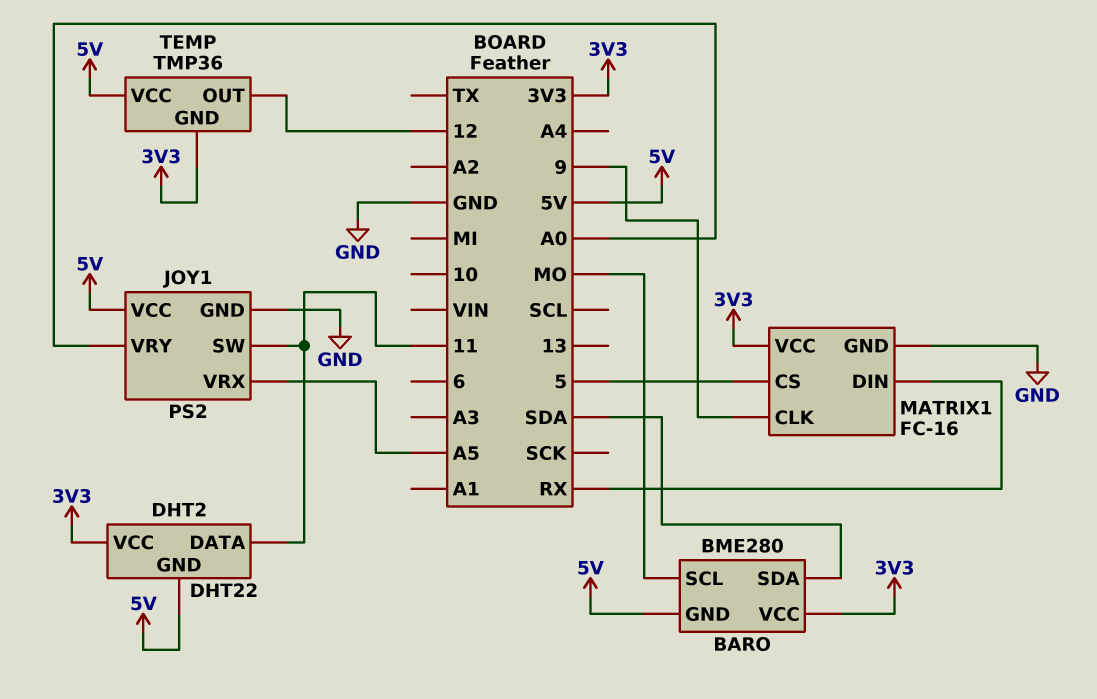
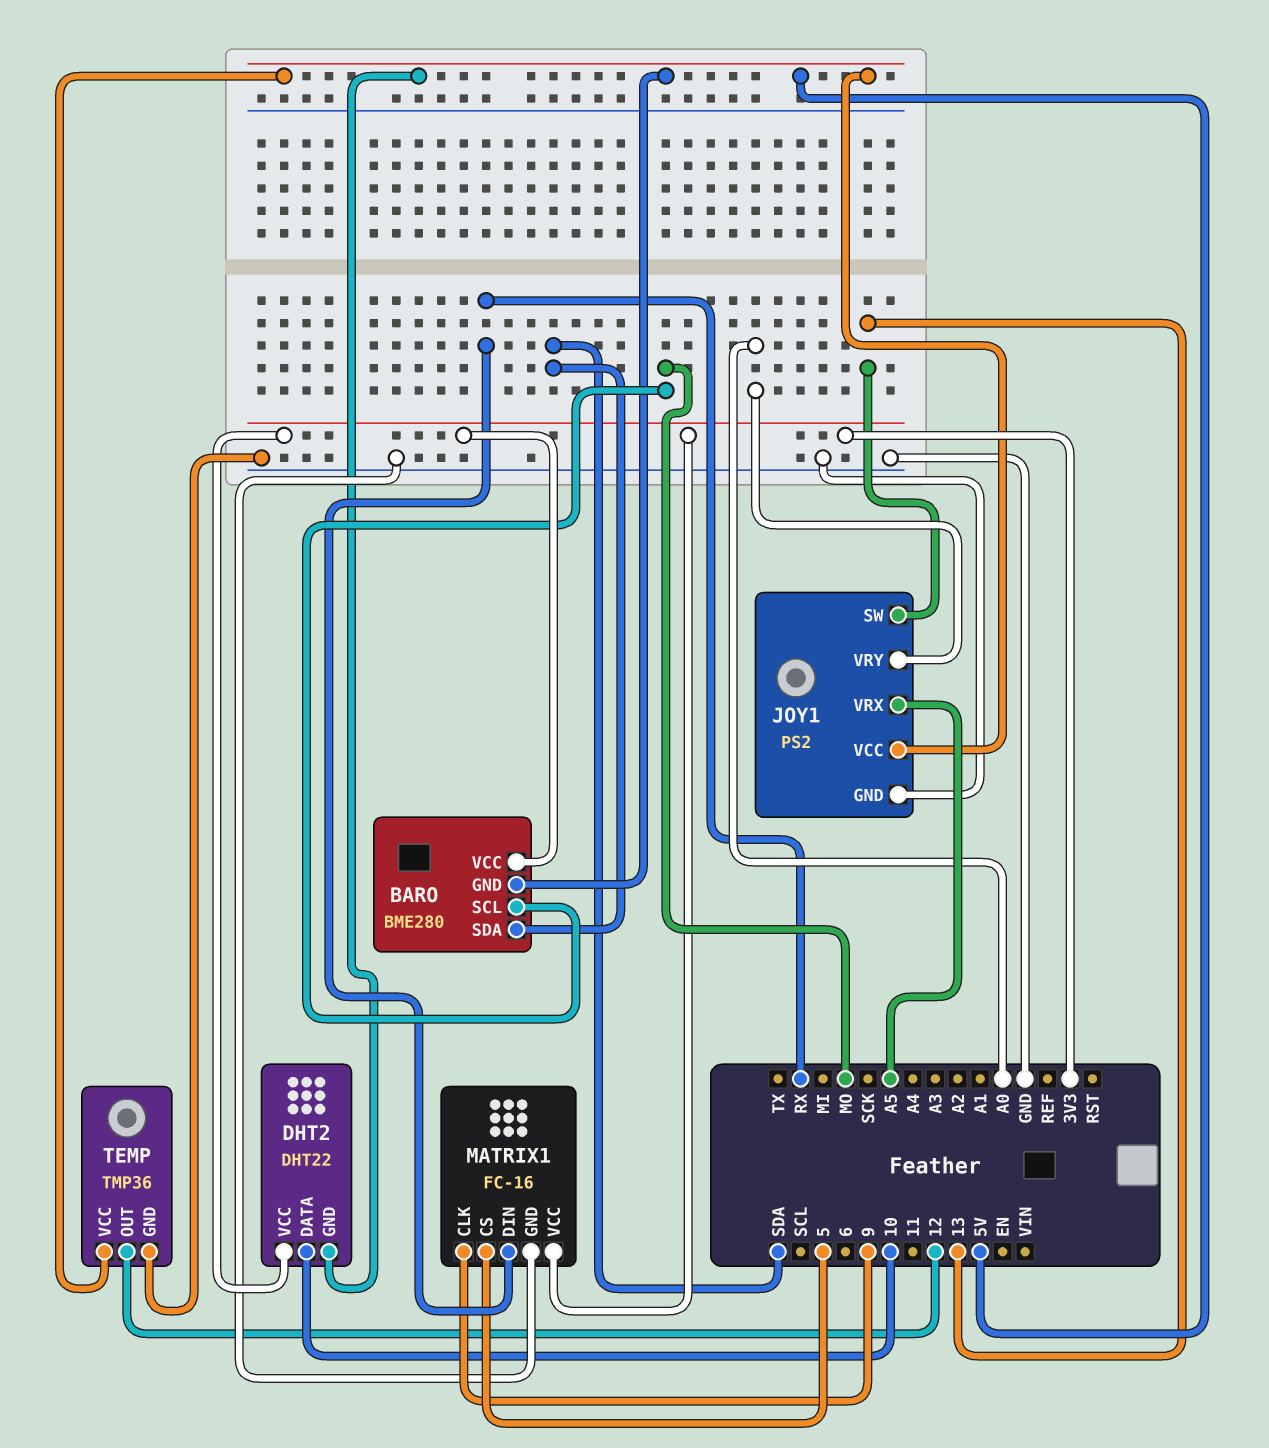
DHT2 pin DATA: 11 -> 10
JOY1 pin SW: 11 -> 13
TEMP pin GND: 3V3 -> GND

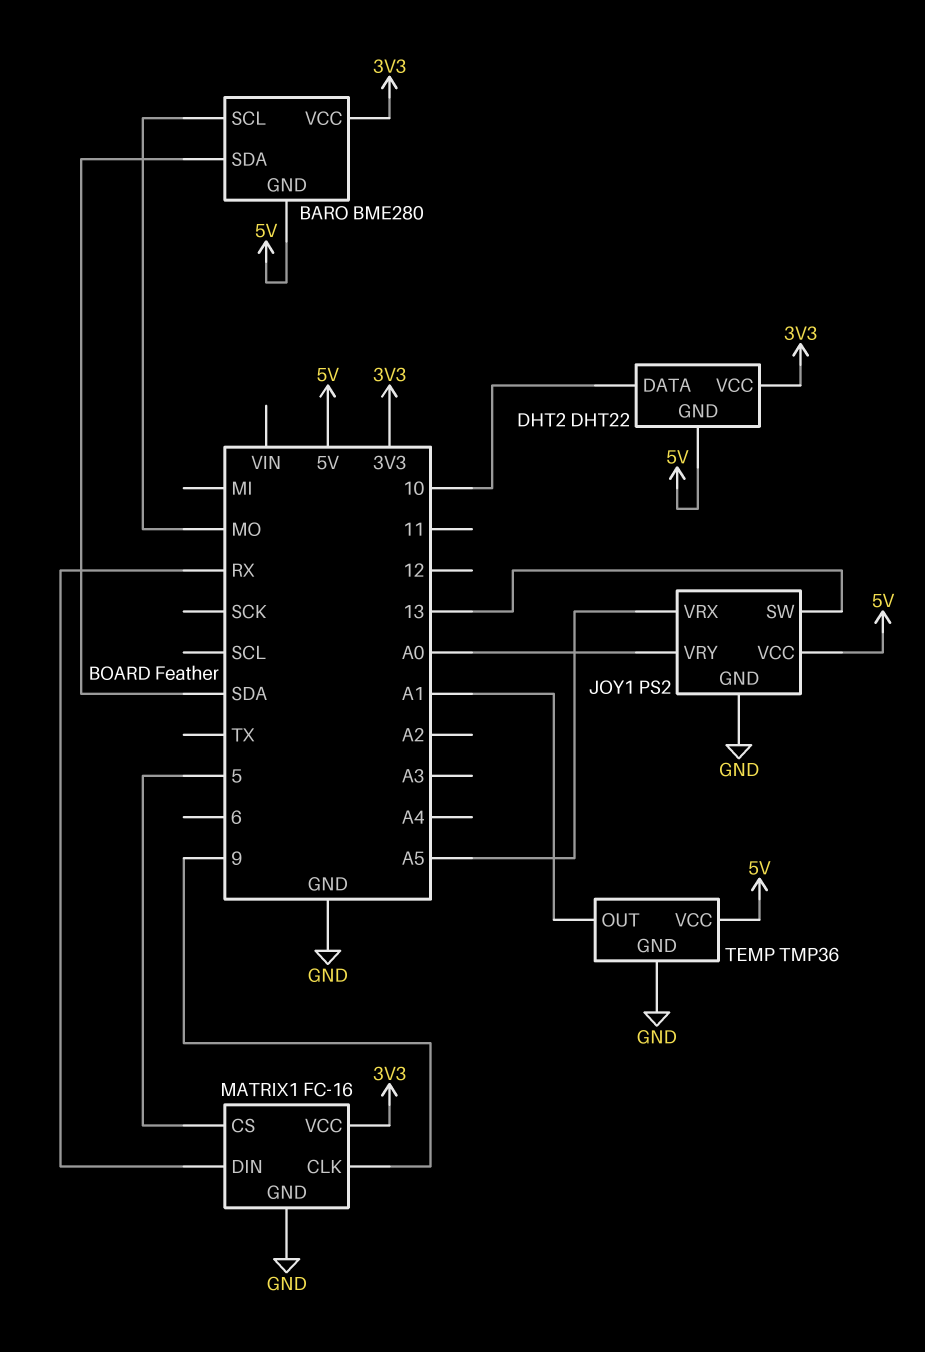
TEMP pin OUT: 12 -> A1

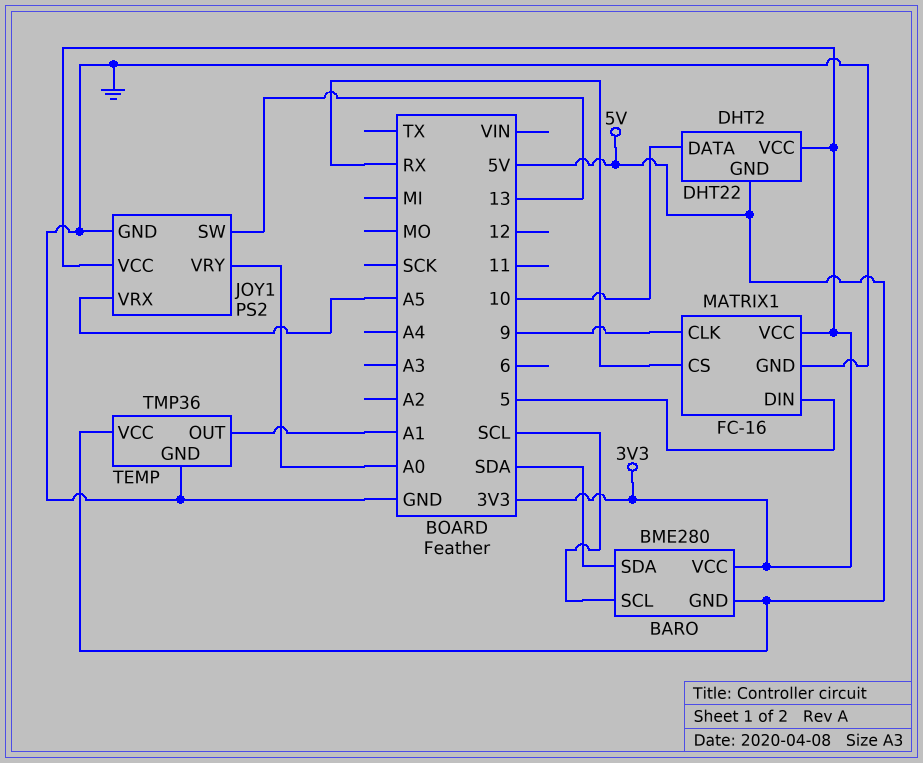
BARO pin SCL: MO -> SCL
JOY1 pin VCC: 5V -> 3V3
MATRIX1 pin CS: 5 -> RX
MATRIX1 pin DIN: RX -> 5

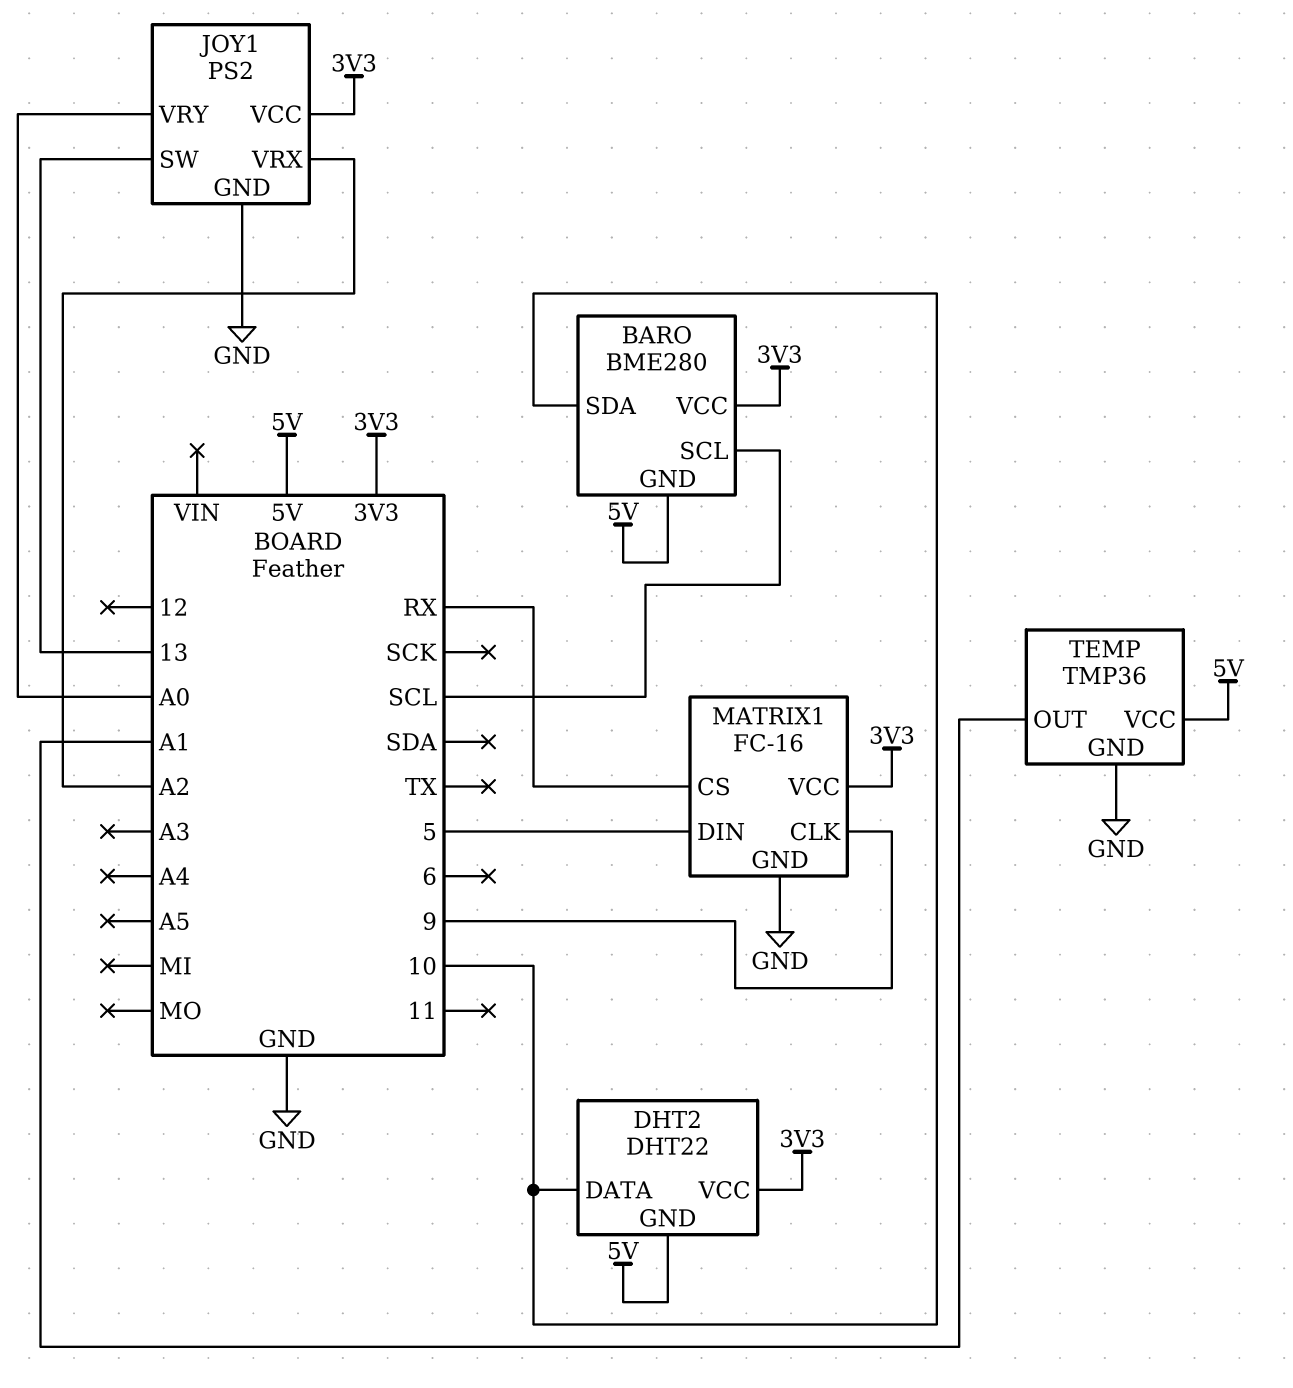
BARO pin SDA: SDA -> 10
JOY1 pin VRX: A5 -> A2

